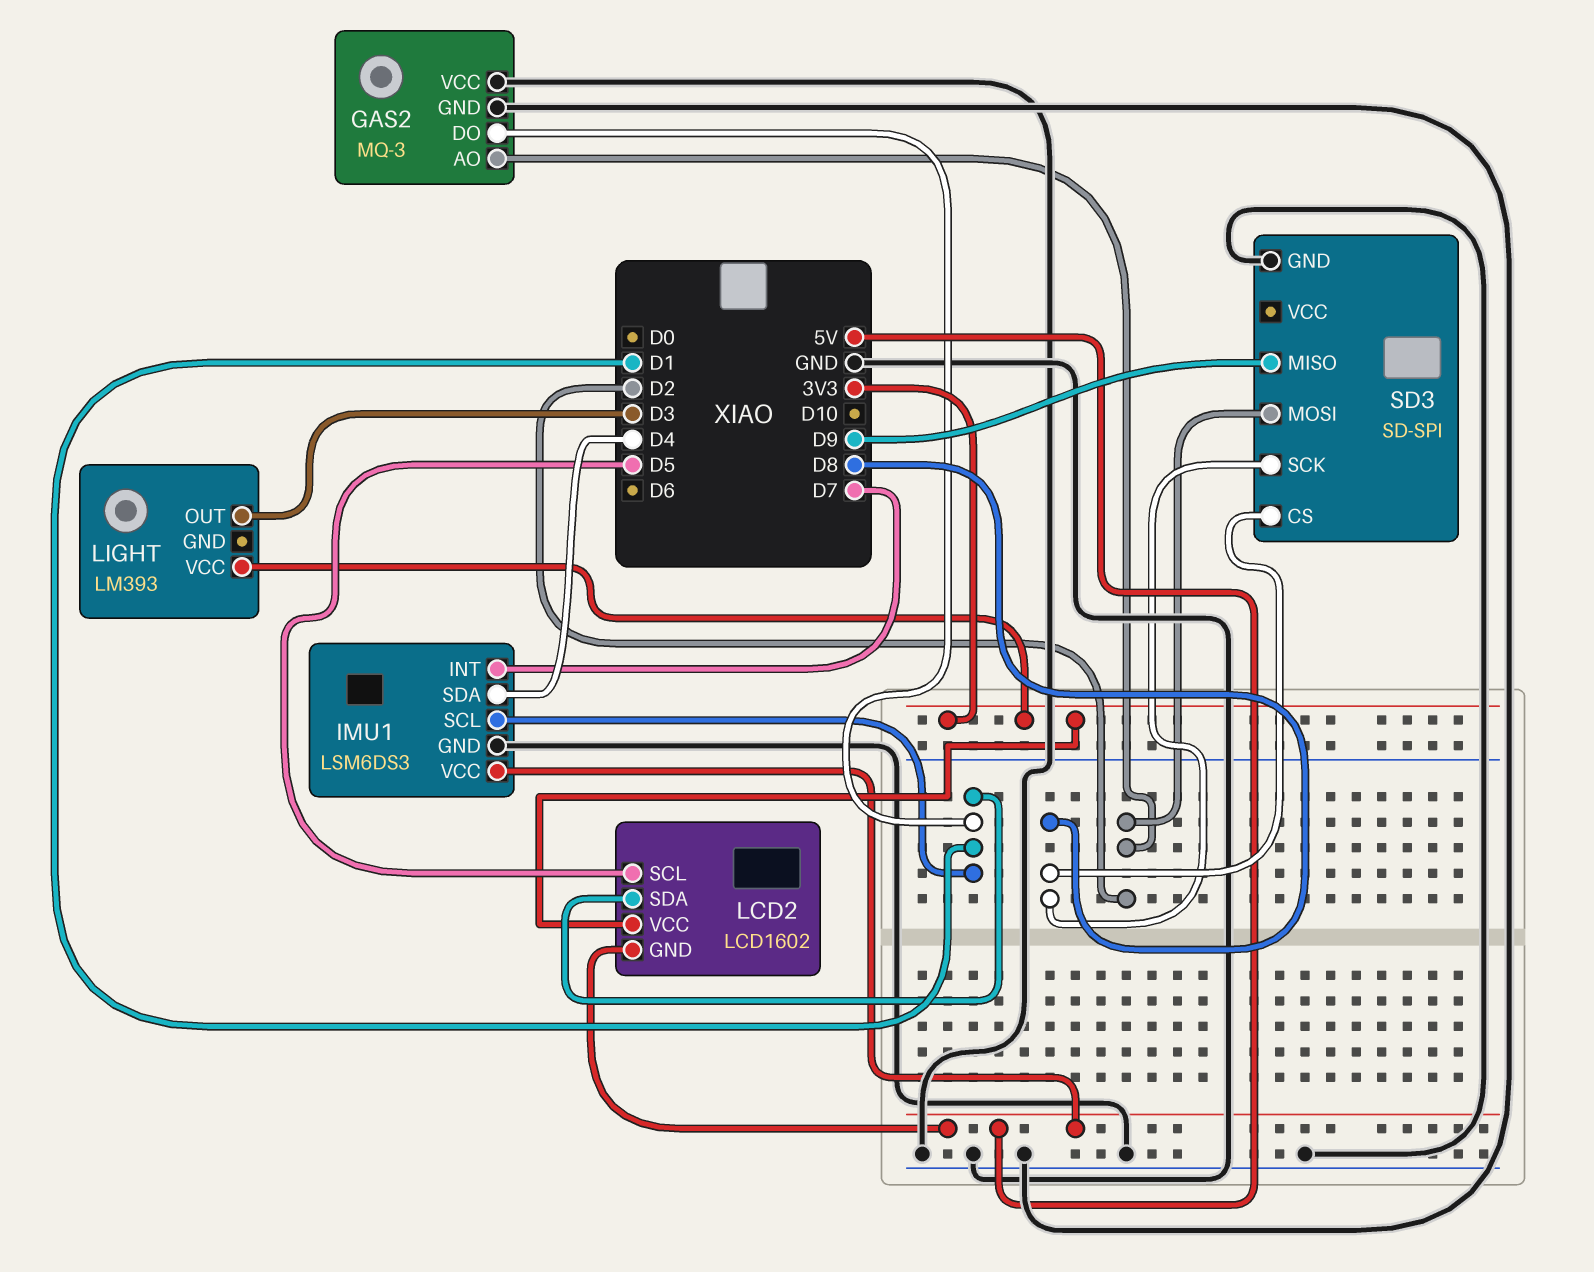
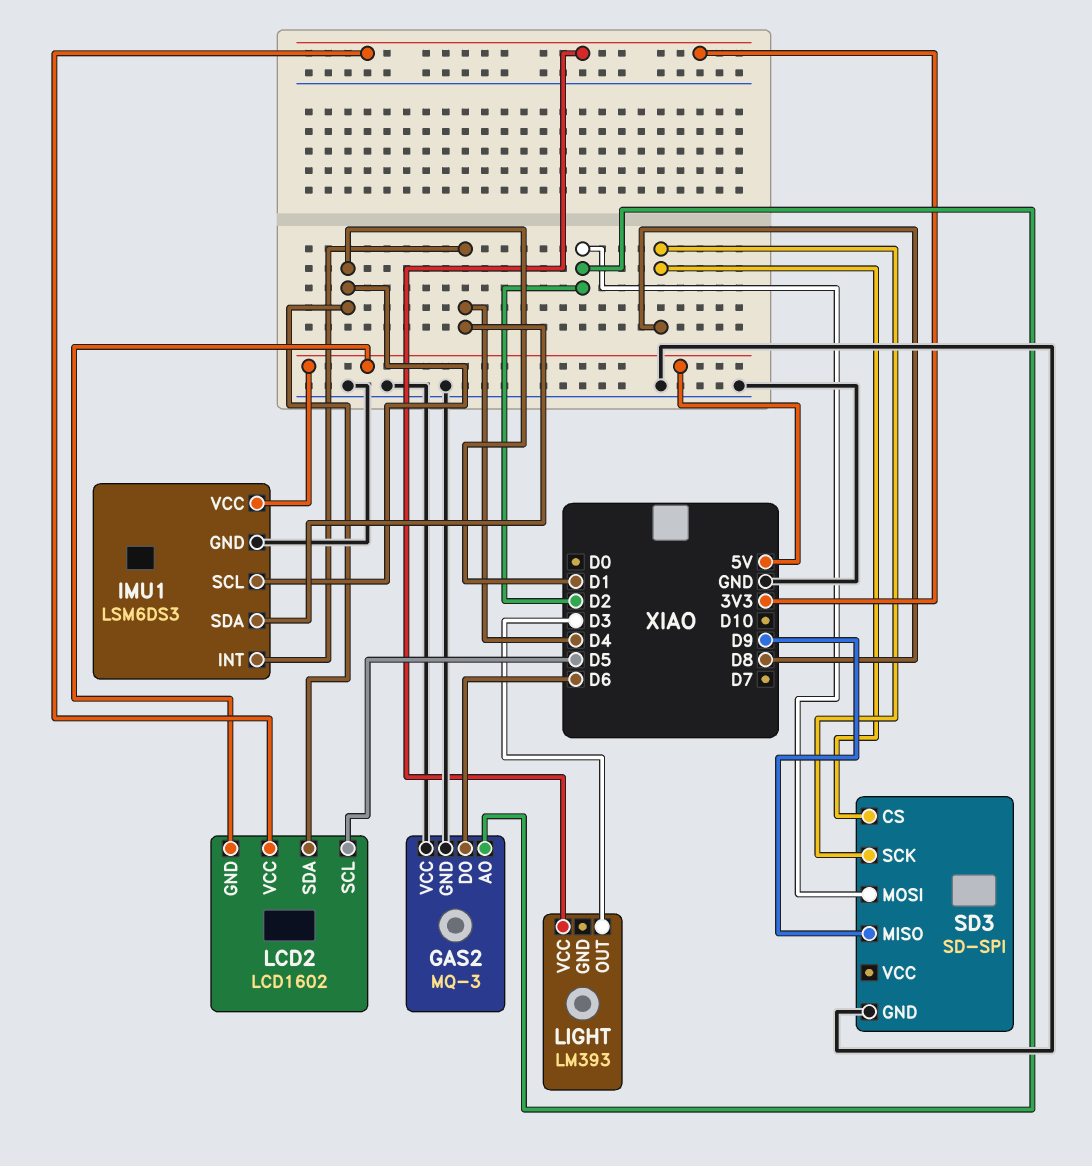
GAS2 pin DO: D1 -> D6
IMU1 pin INT: D7 -> D4

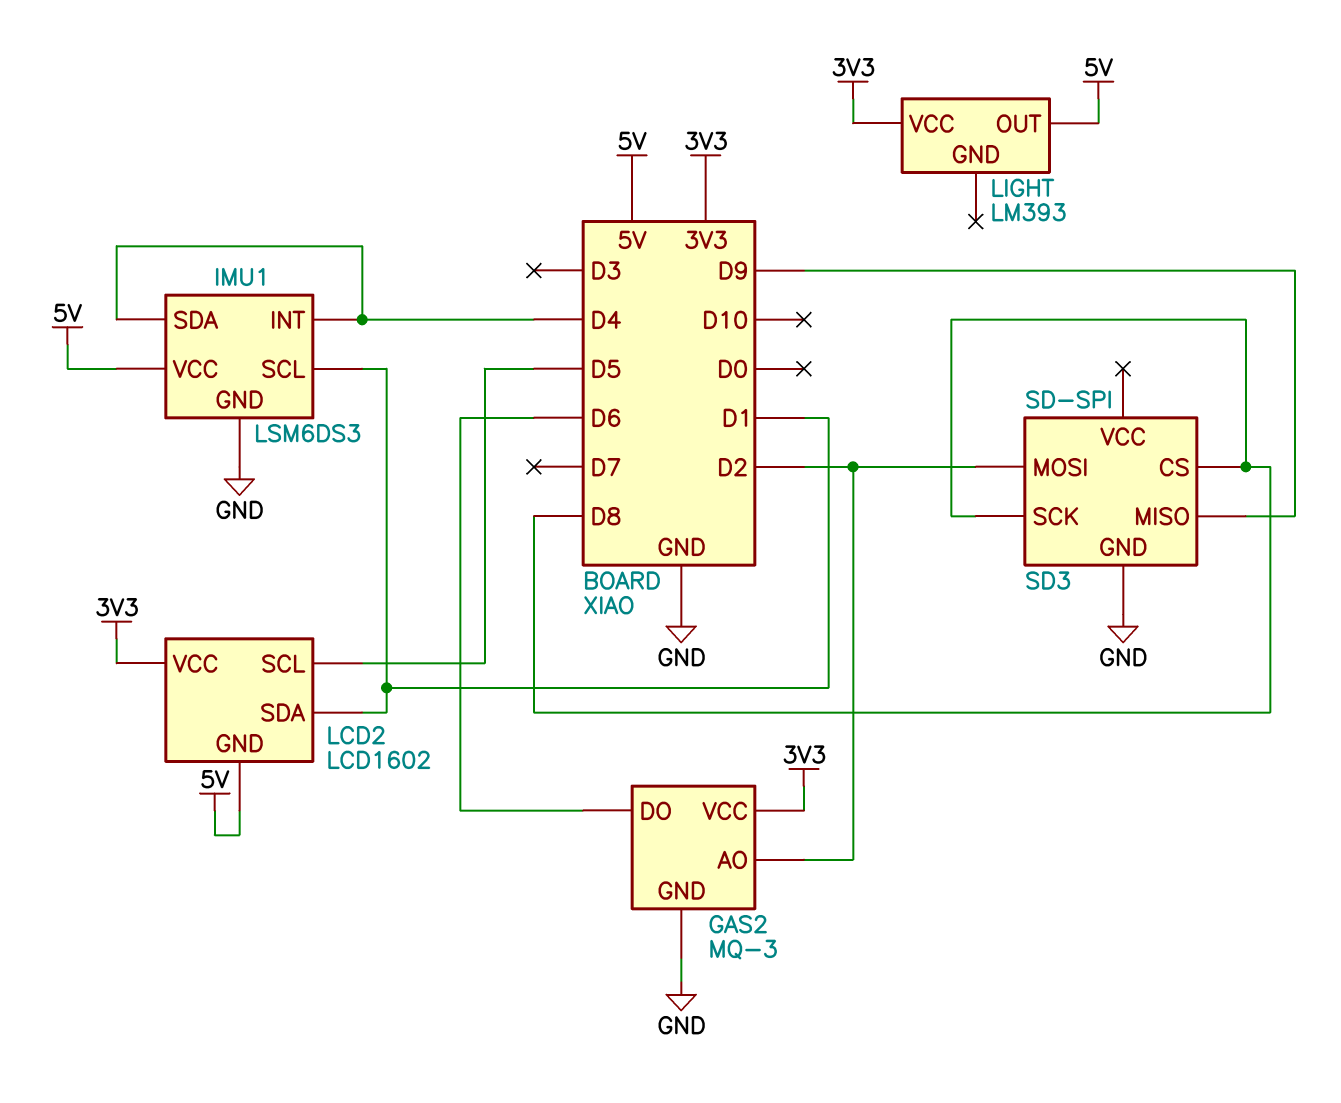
GAS2 pin VCC: GND -> 3V3
LIGHT pin OUT: D3 -> 5V

